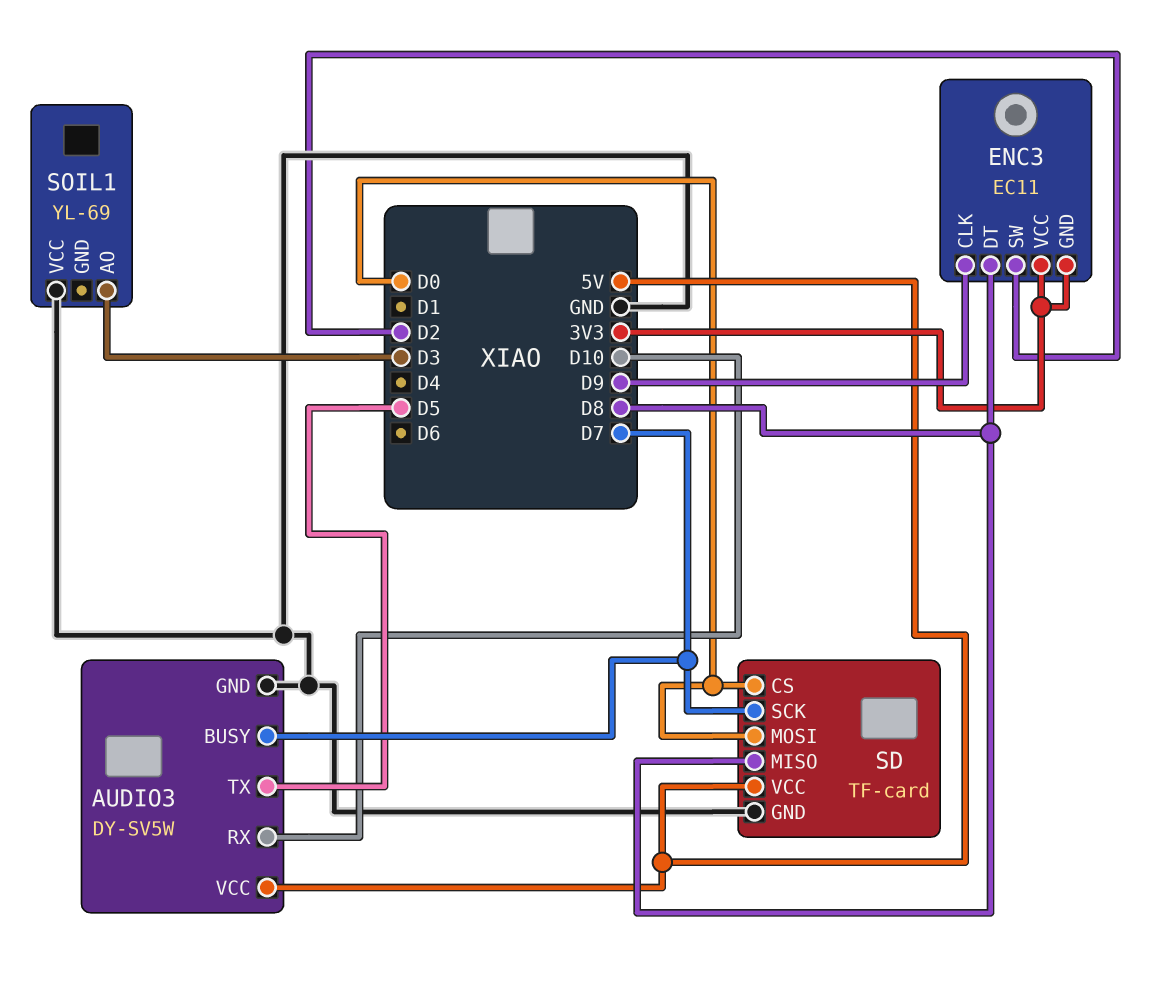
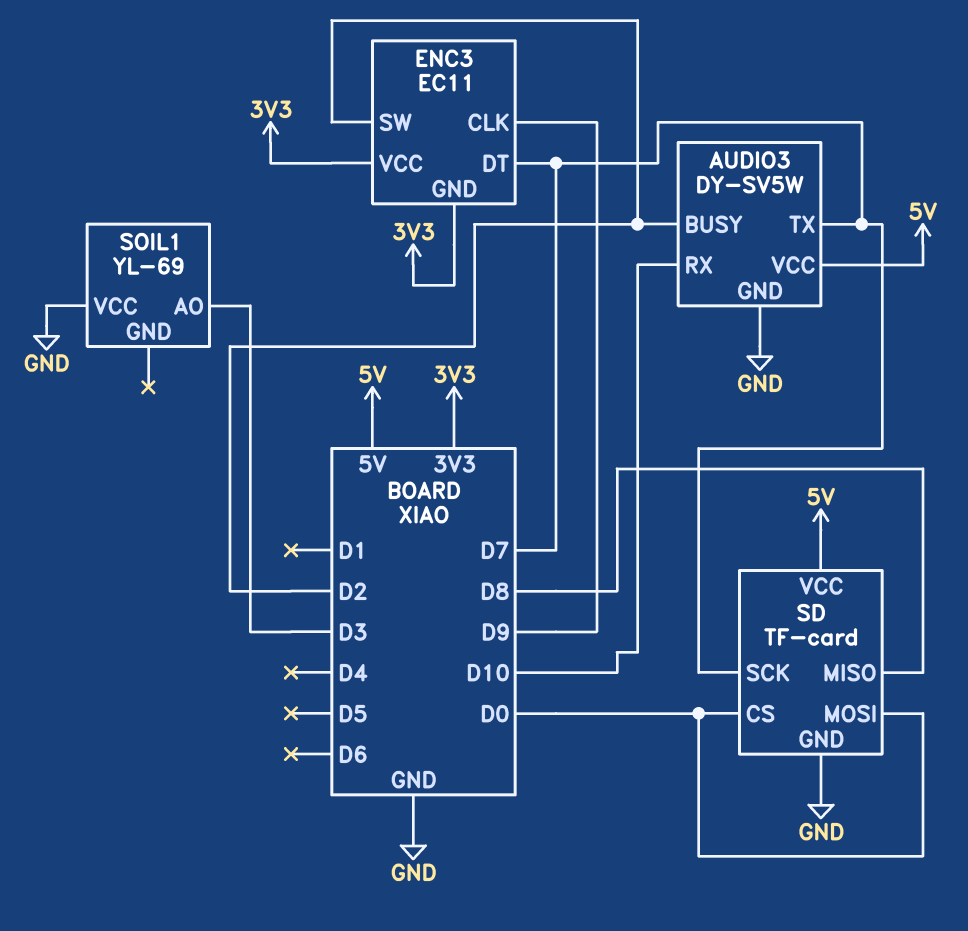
AUDIO3 pin BUSY: D7 -> D2
AUDIO3 pin TX: D5 -> D7
ENC3 pin DT: D8 -> D7

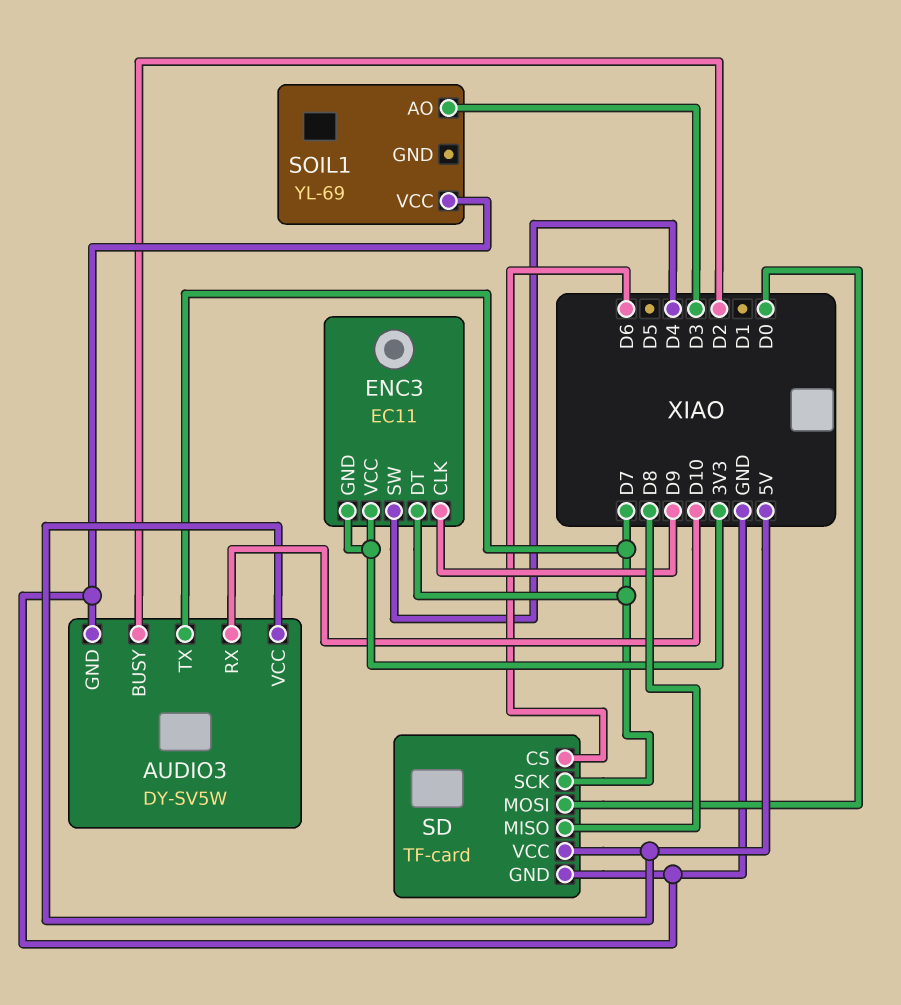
ENC3 pin SW: D2 -> D4
SD pin CS: D0 -> D6

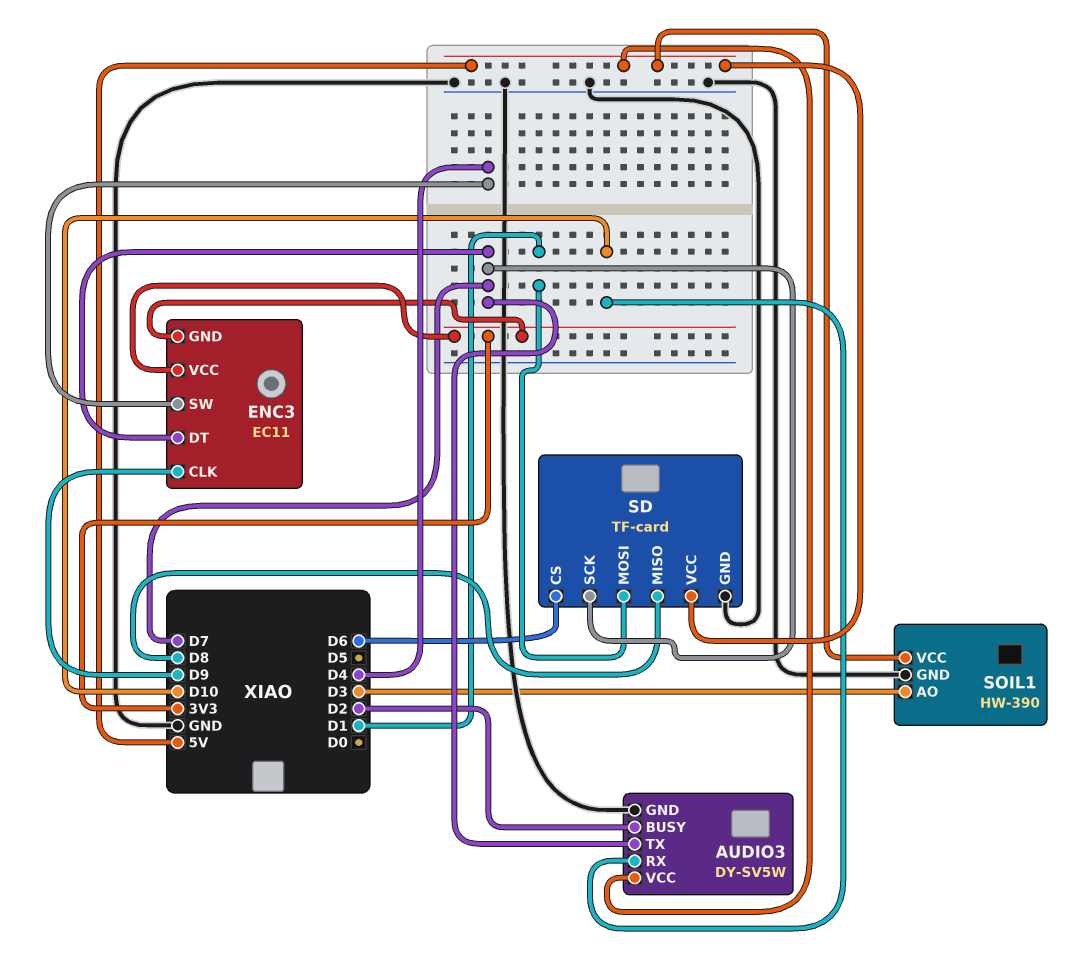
SD pin MOSI: D0 -> D1
SOIL1: YL-69 -> HW-390
SOIL1 pin GND: none -> GND
SOIL1 pin VCC: GND -> 5V

